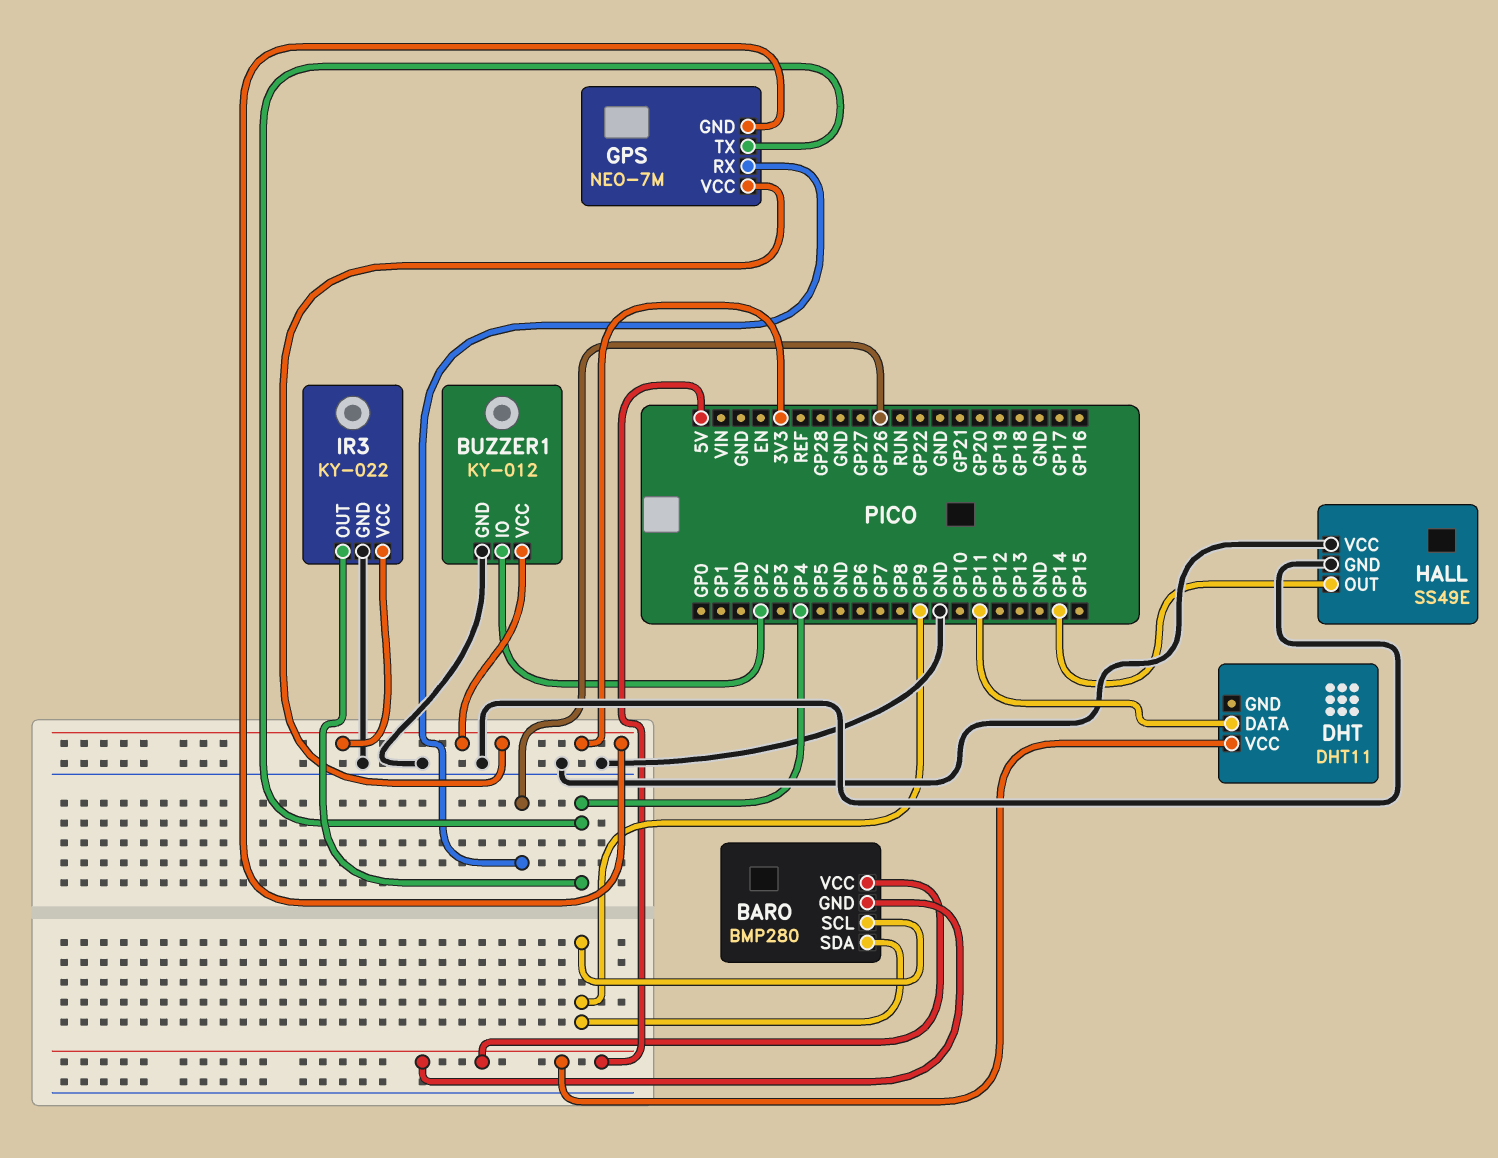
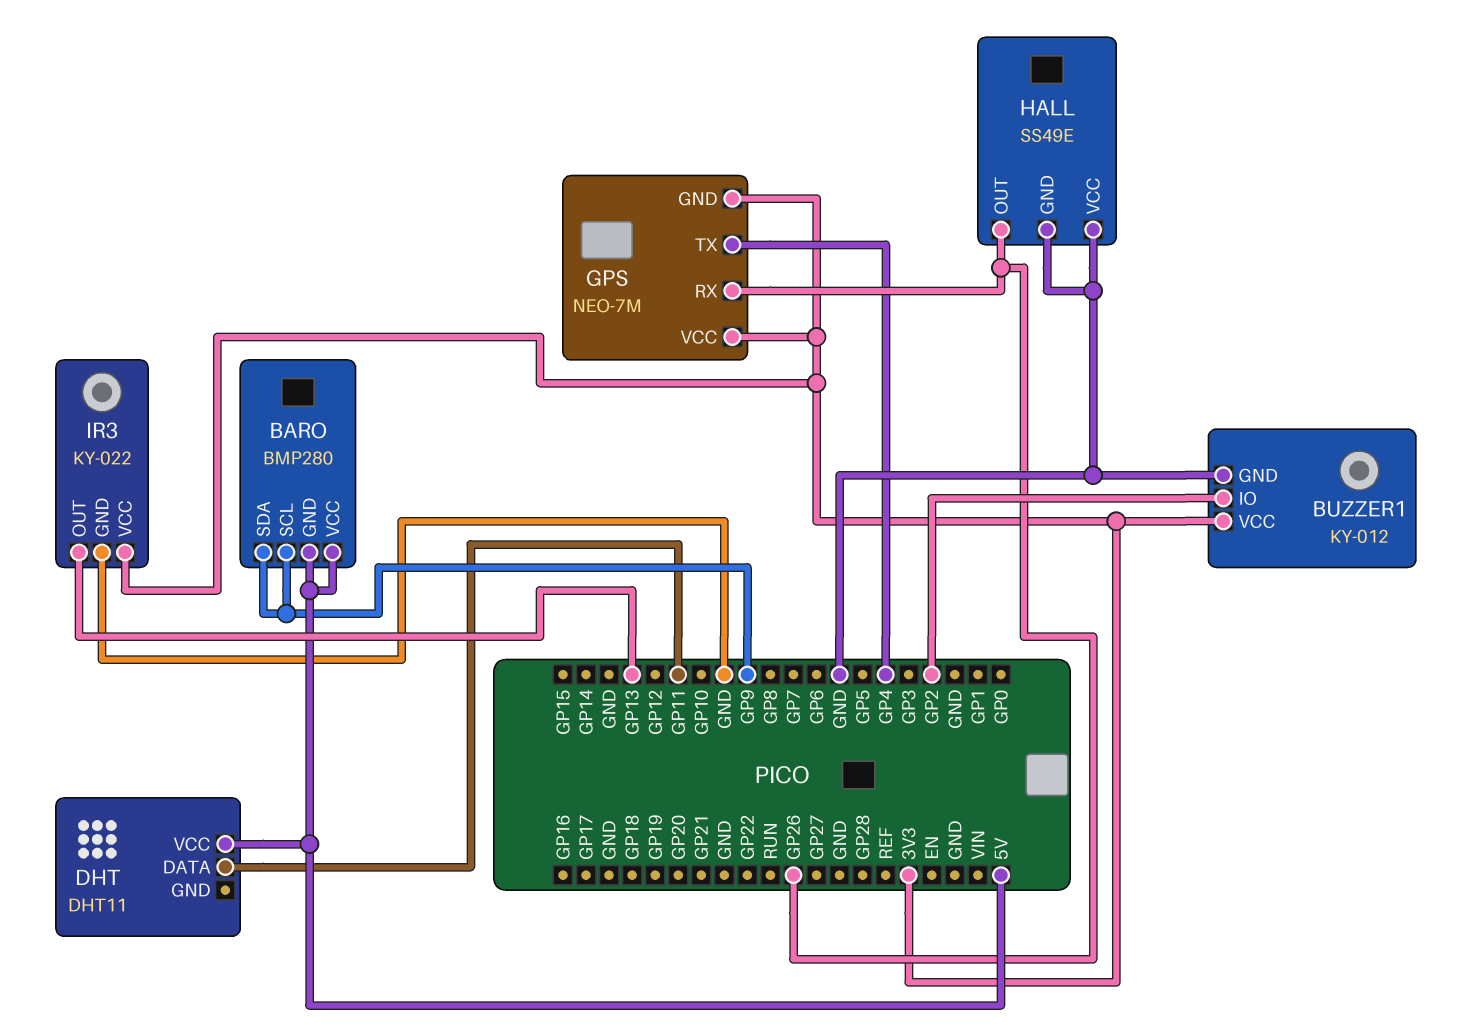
HALL pin OUT: GP14 -> GP26
IR3 pin OUT: GP4 -> GP13

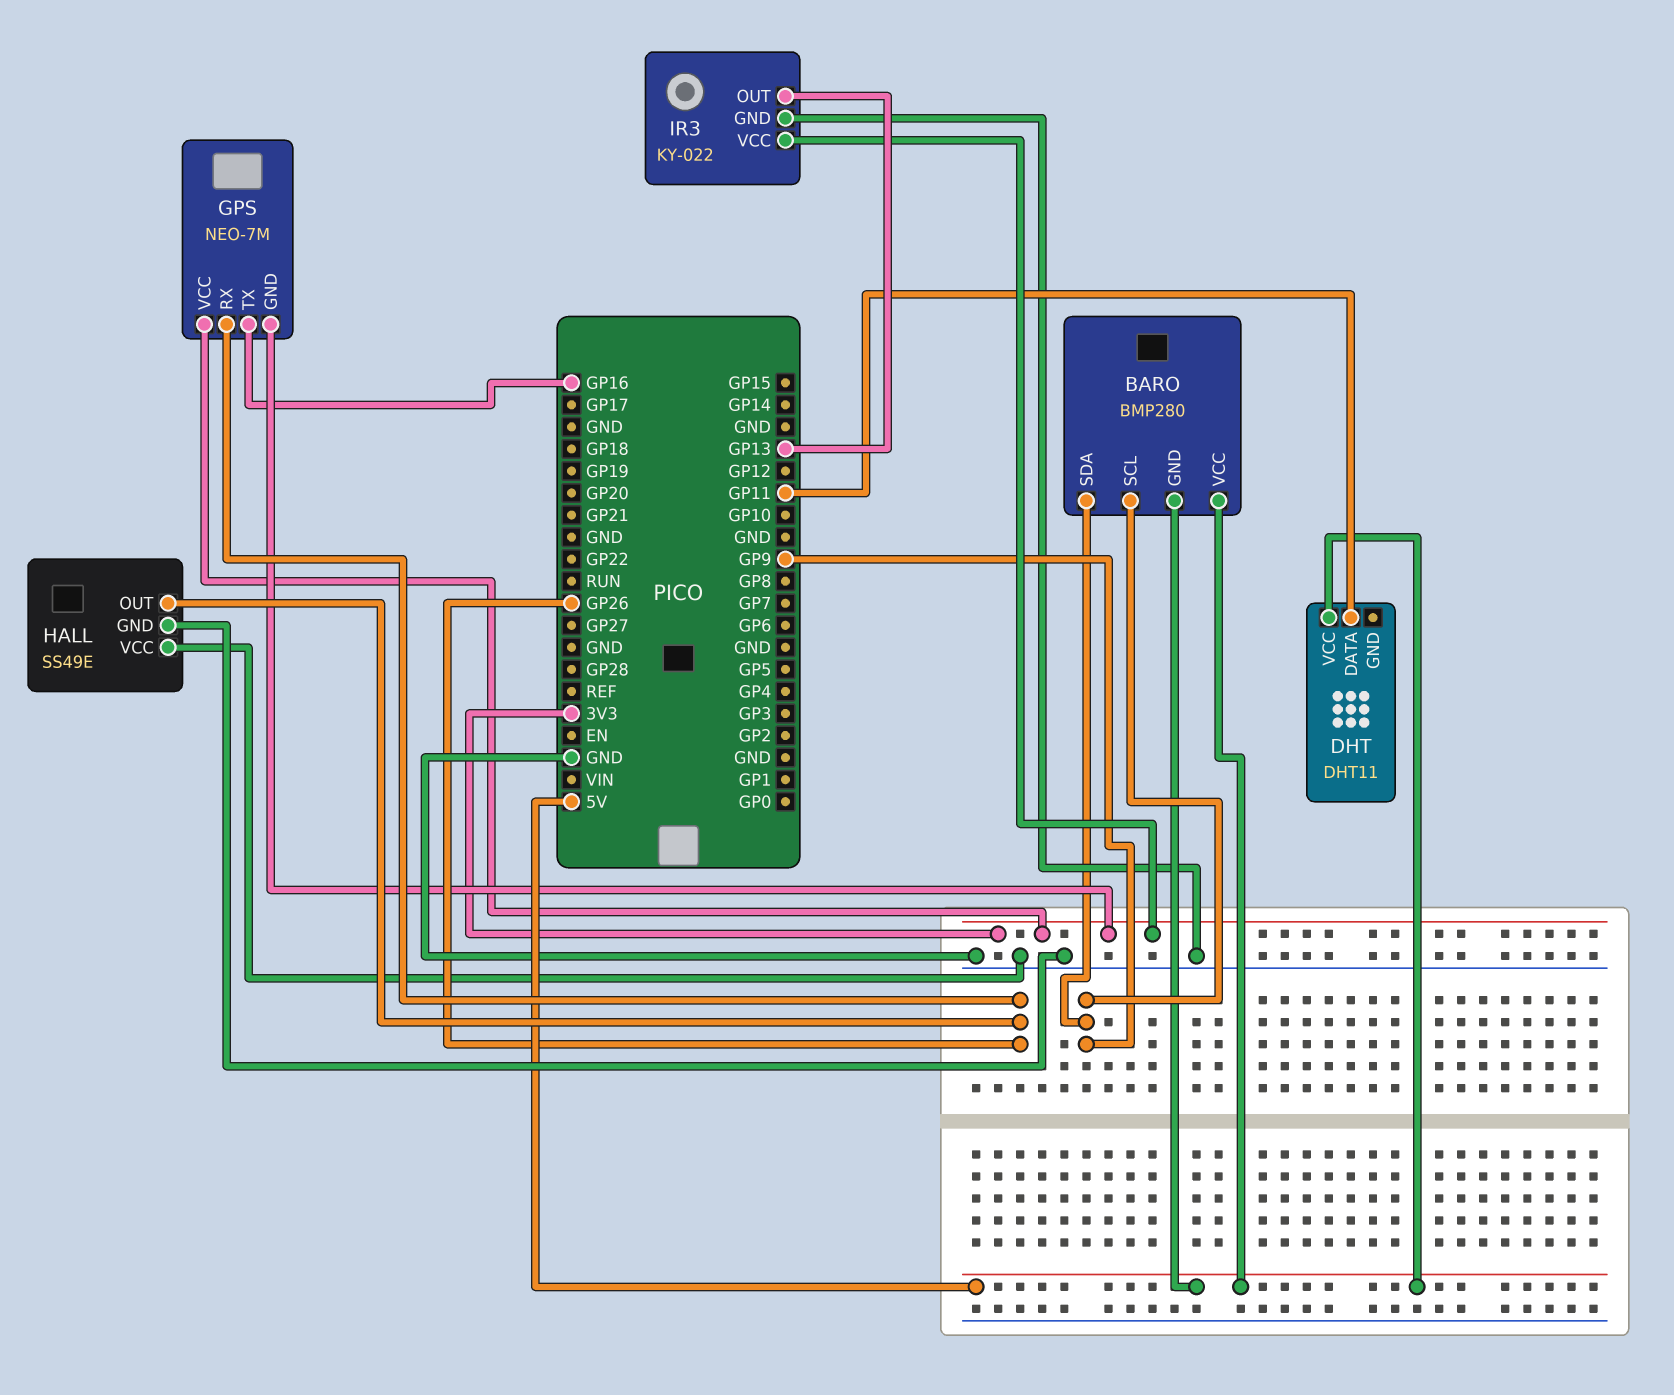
BUZZER1: KY-012 -> none
BUZZER1 pin GND: GND -> none
BUZZER1 pin IO: GP2 -> none
BUZZER1 pin VCC: 3V3 -> none
GPS pin TX: GP4 -> GP16

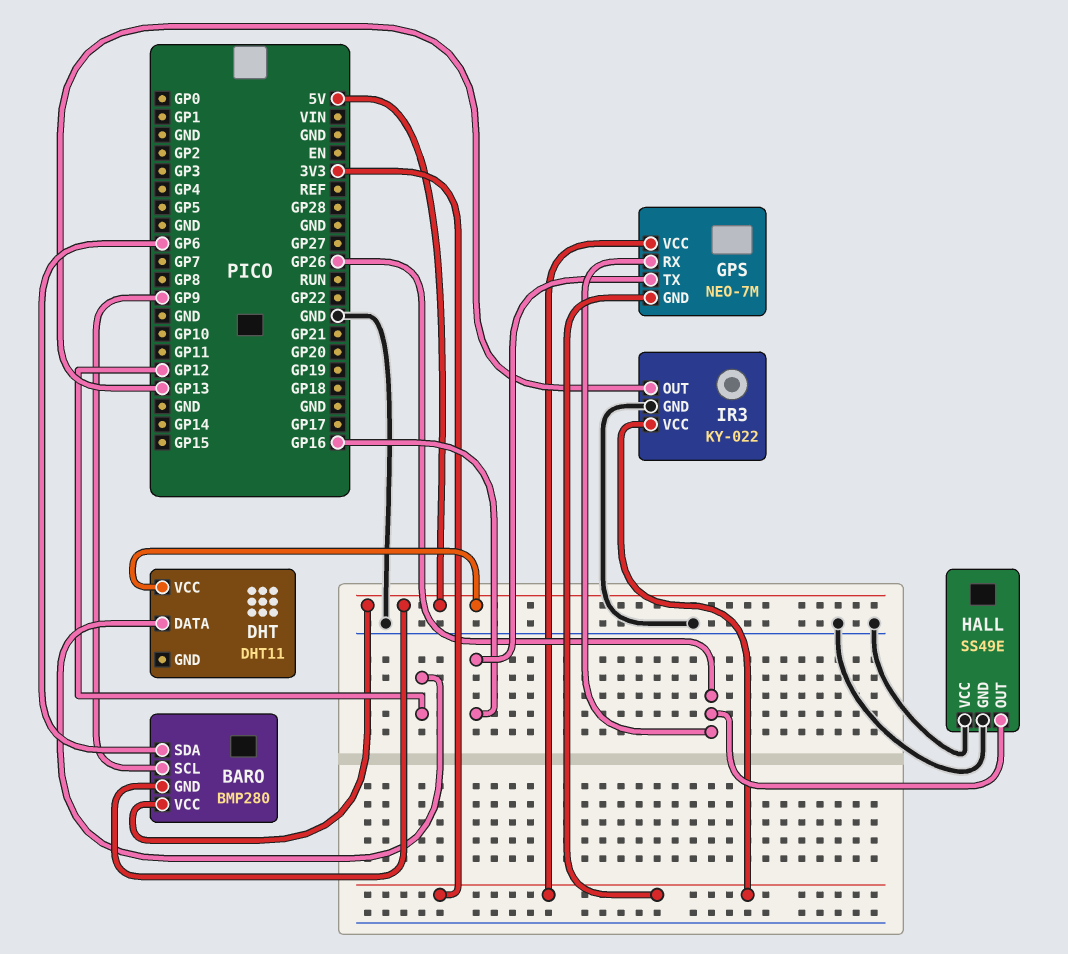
BARO pin SDA: GP9 -> GP6
DHT pin DATA: GP11 -> GP12

